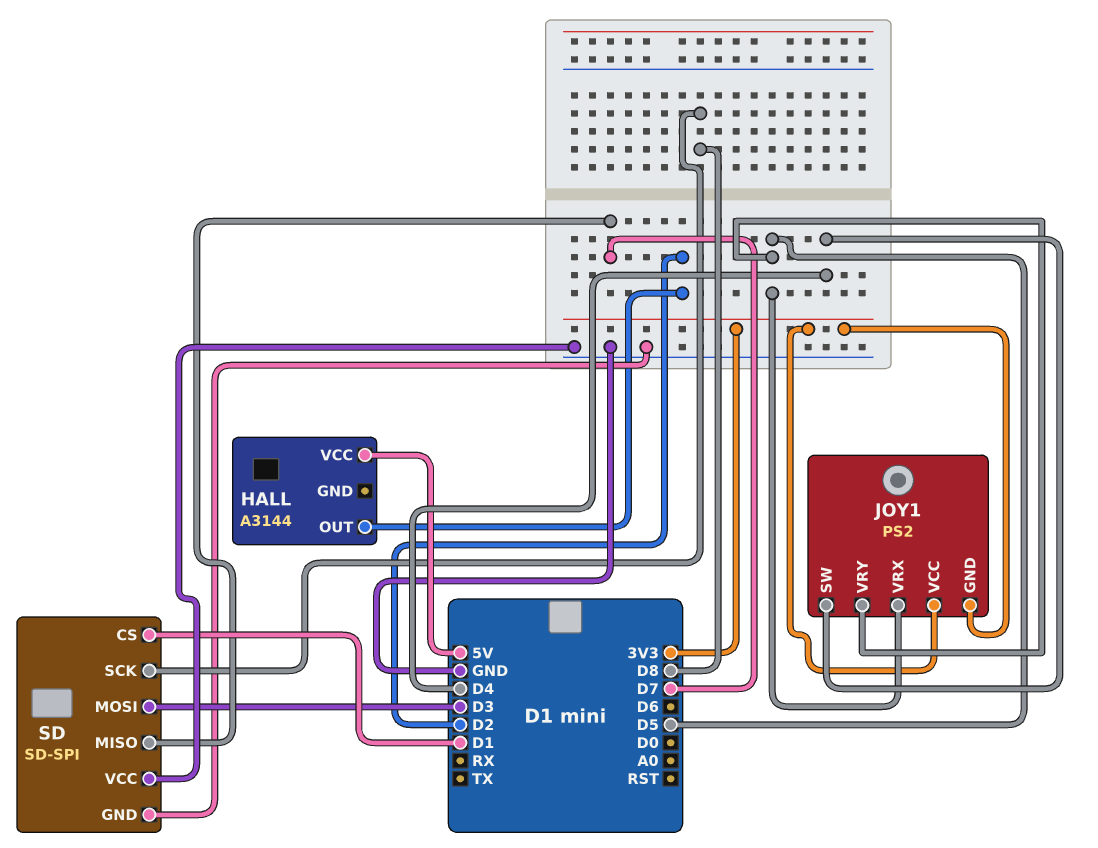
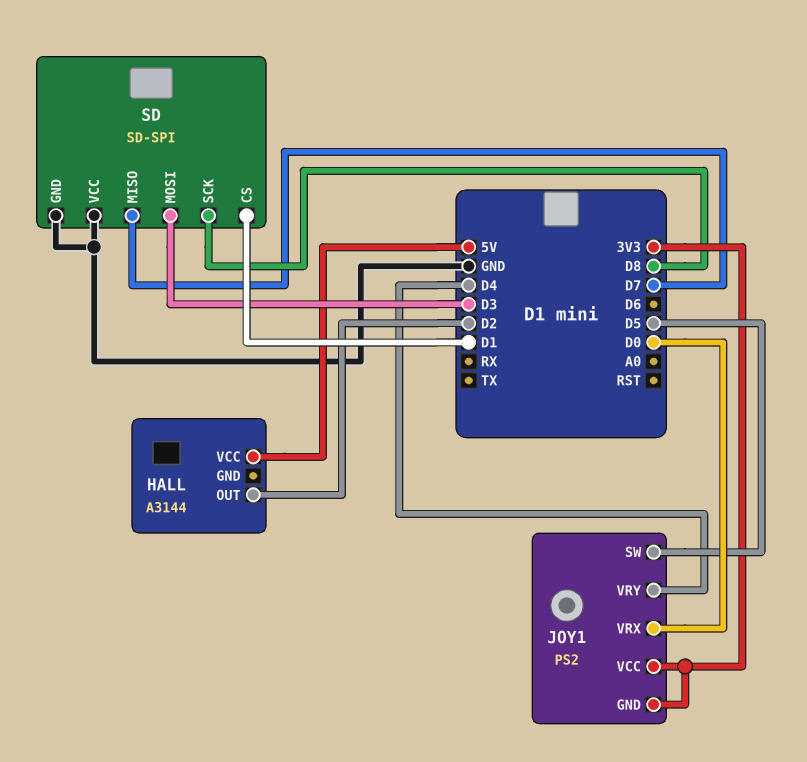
JOY1 pin SW: D4 -> D5
JOY1 pin VRX: D5 -> D0
JOY1 pin VRY: D5 -> D4

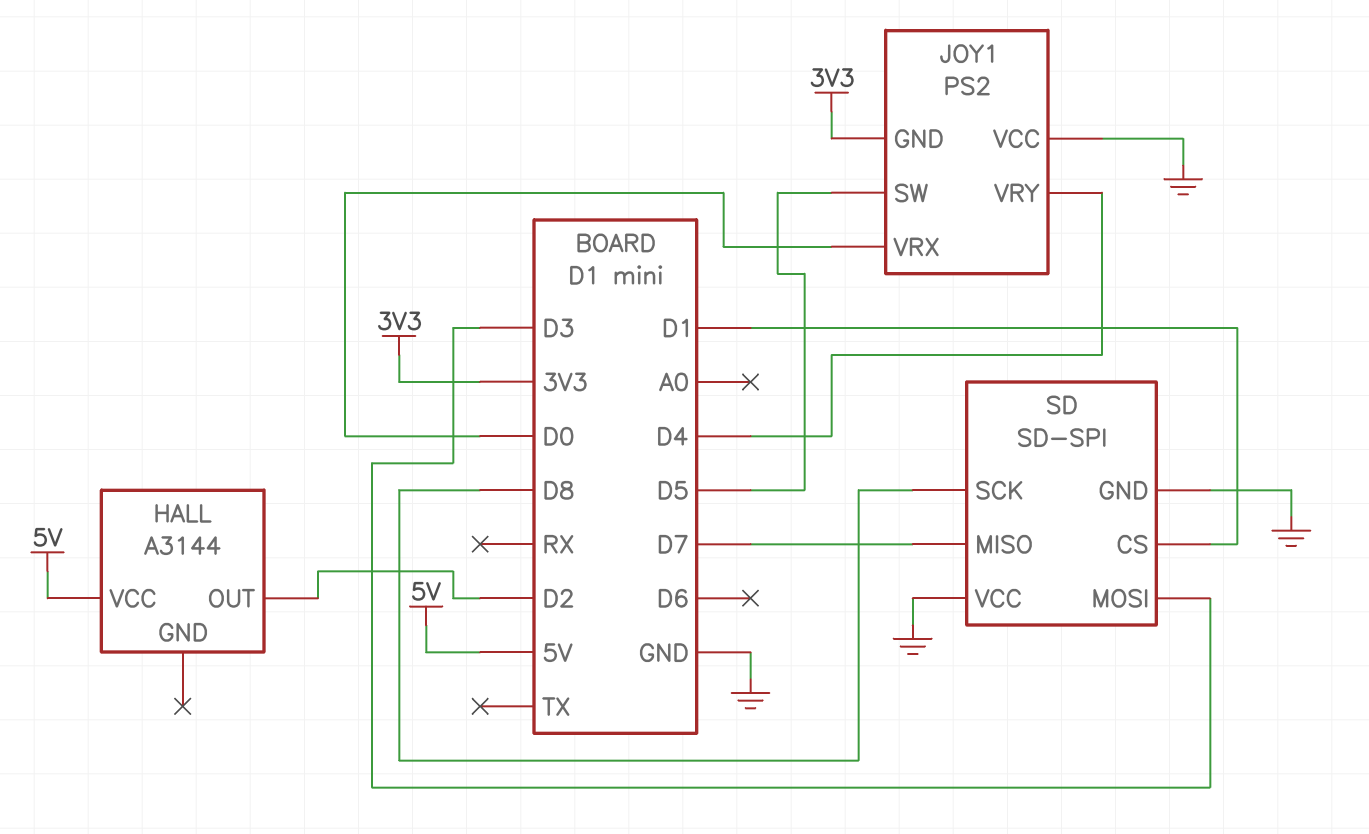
JOY1 pin VCC: 3V3 -> GND

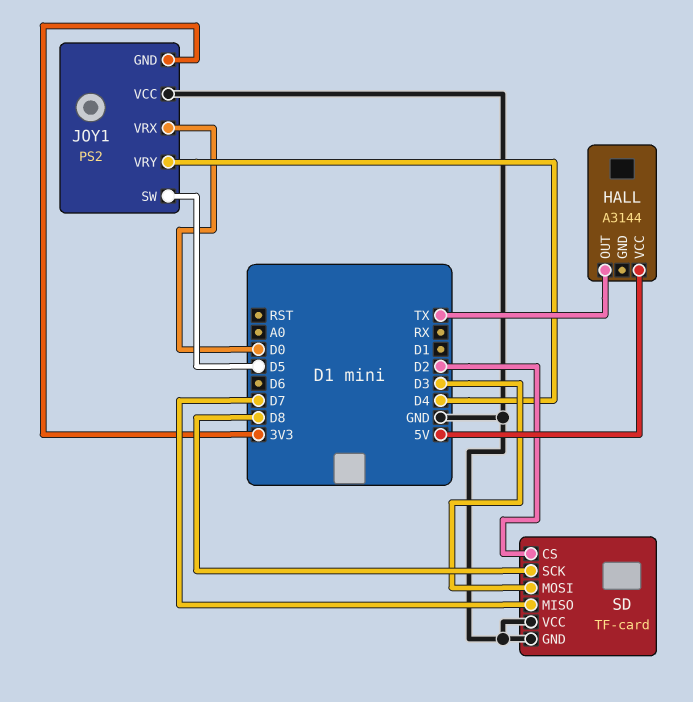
HALL pin OUT: D2 -> TX
SD: SD-SPI -> TF-card
SD pin CS: D1 -> D2

